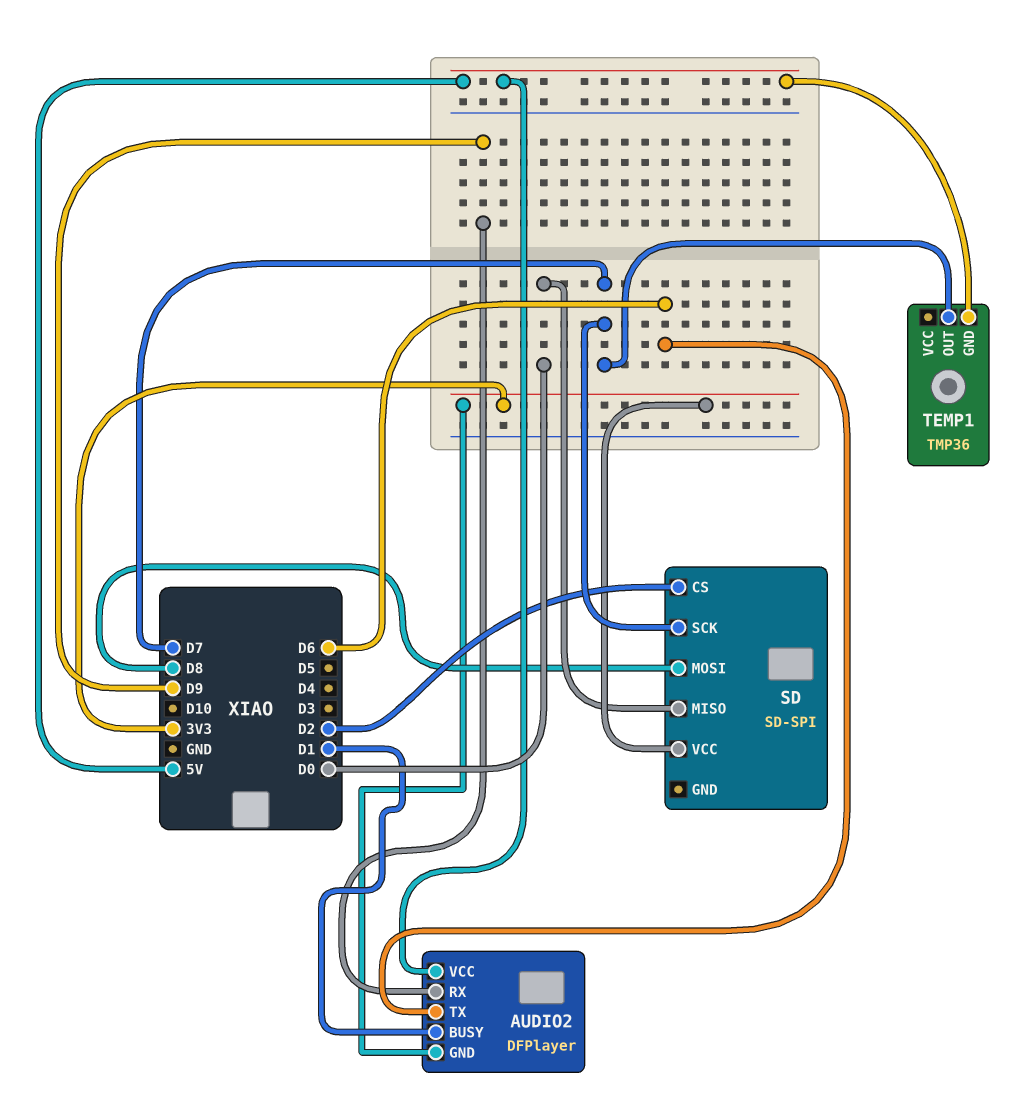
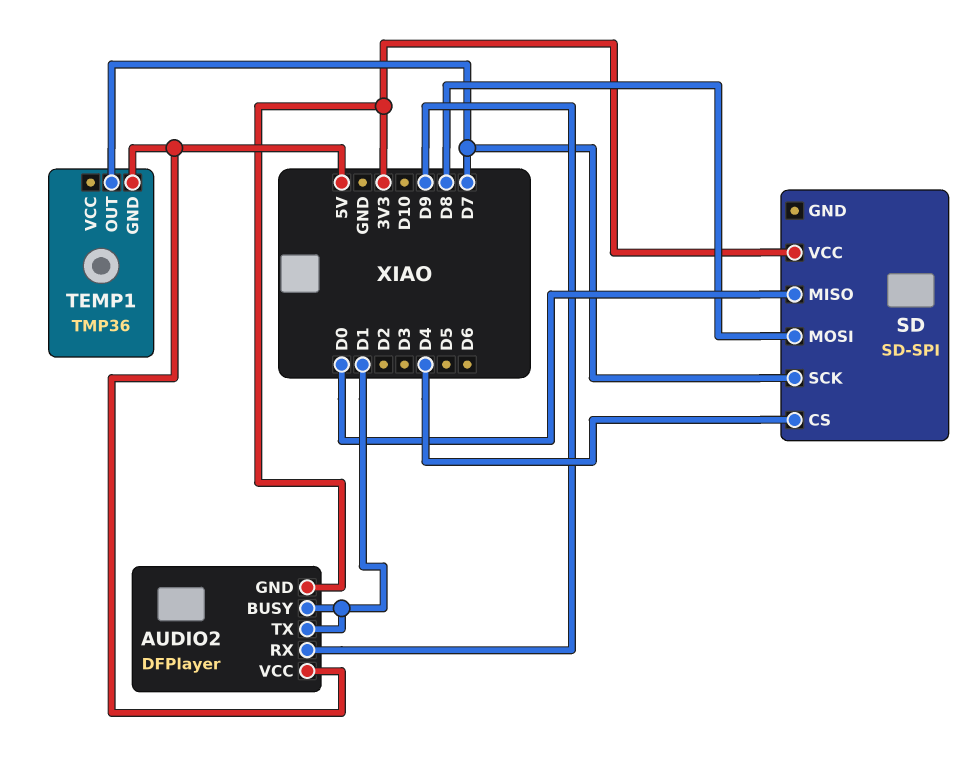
AUDIO2 pin TX: D6 -> D1
SD pin CS: D2 -> D4

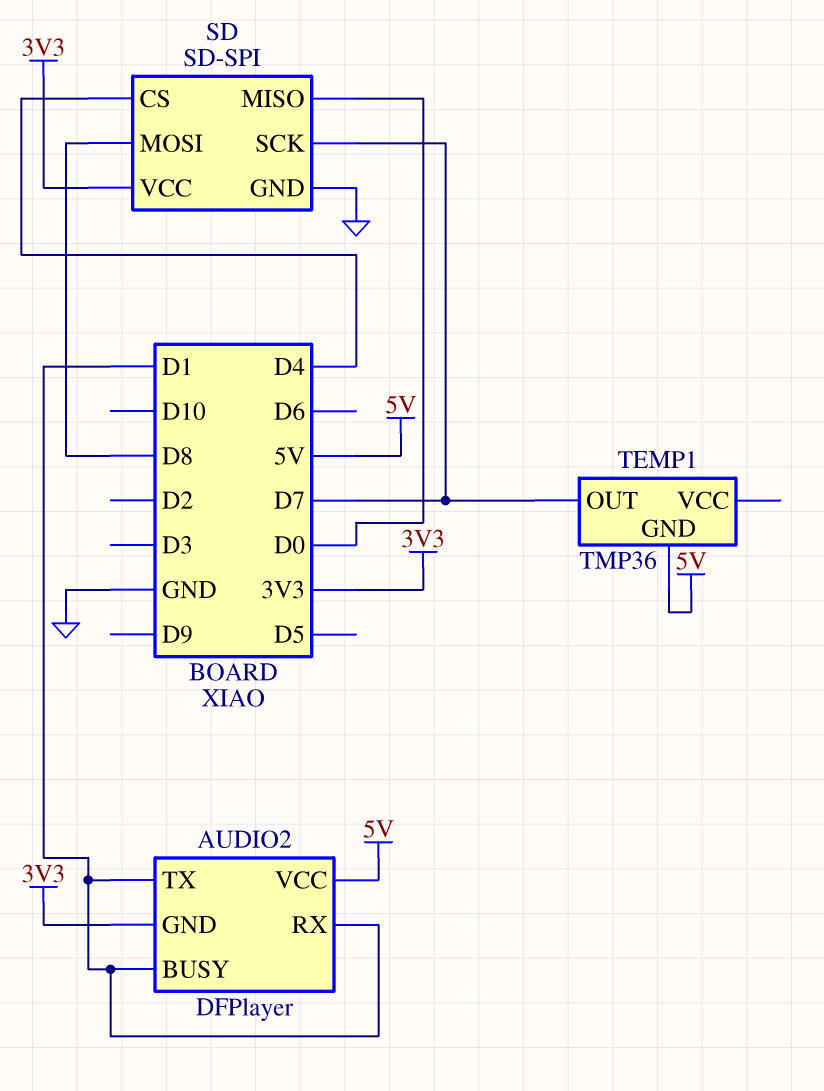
AUDIO2 pin RX: D9 -> D1
SD pin GND: none -> GND

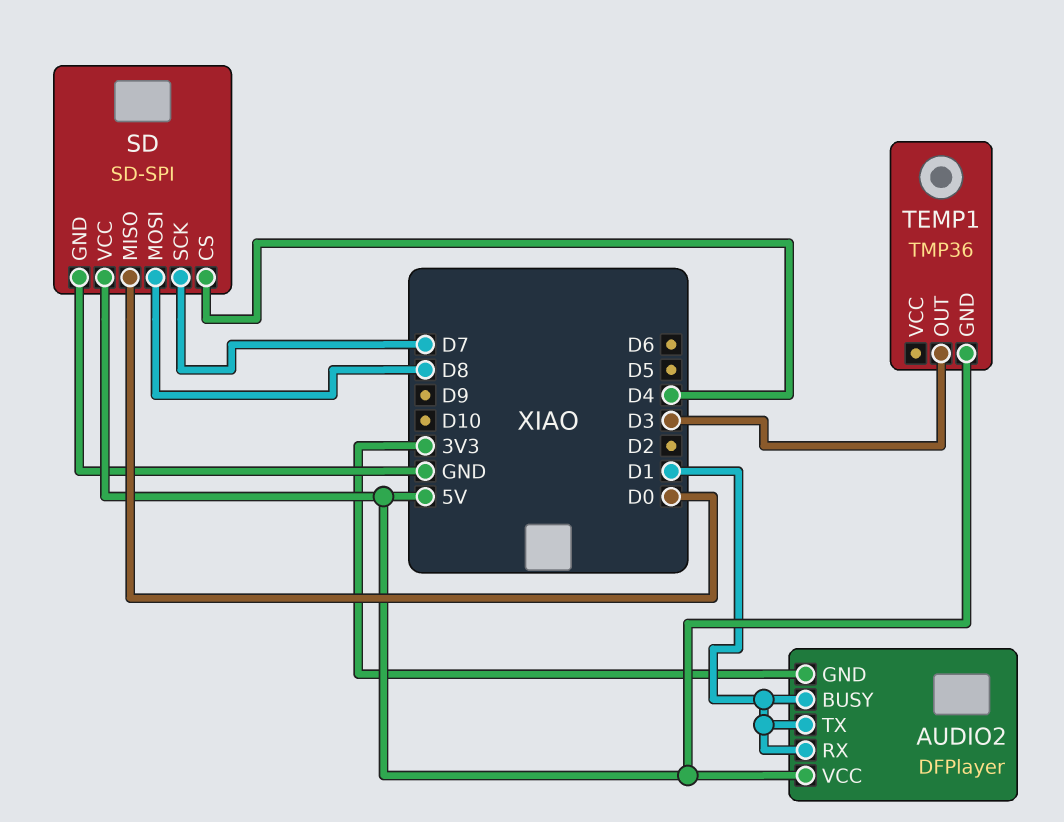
SD pin VCC: 3V3 -> 5V
TEMP1 pin OUT: D7 -> D3

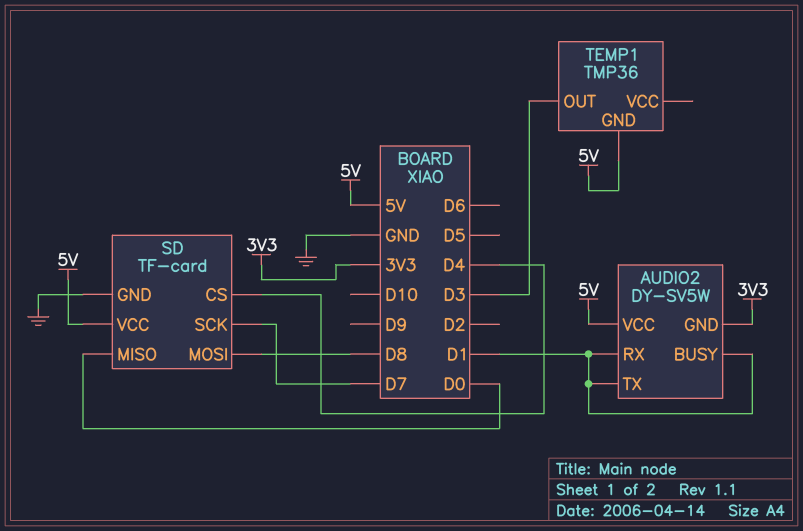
AUDIO2: DFPlayer -> DY-SV5W
SD: SD-SPI -> TF-card

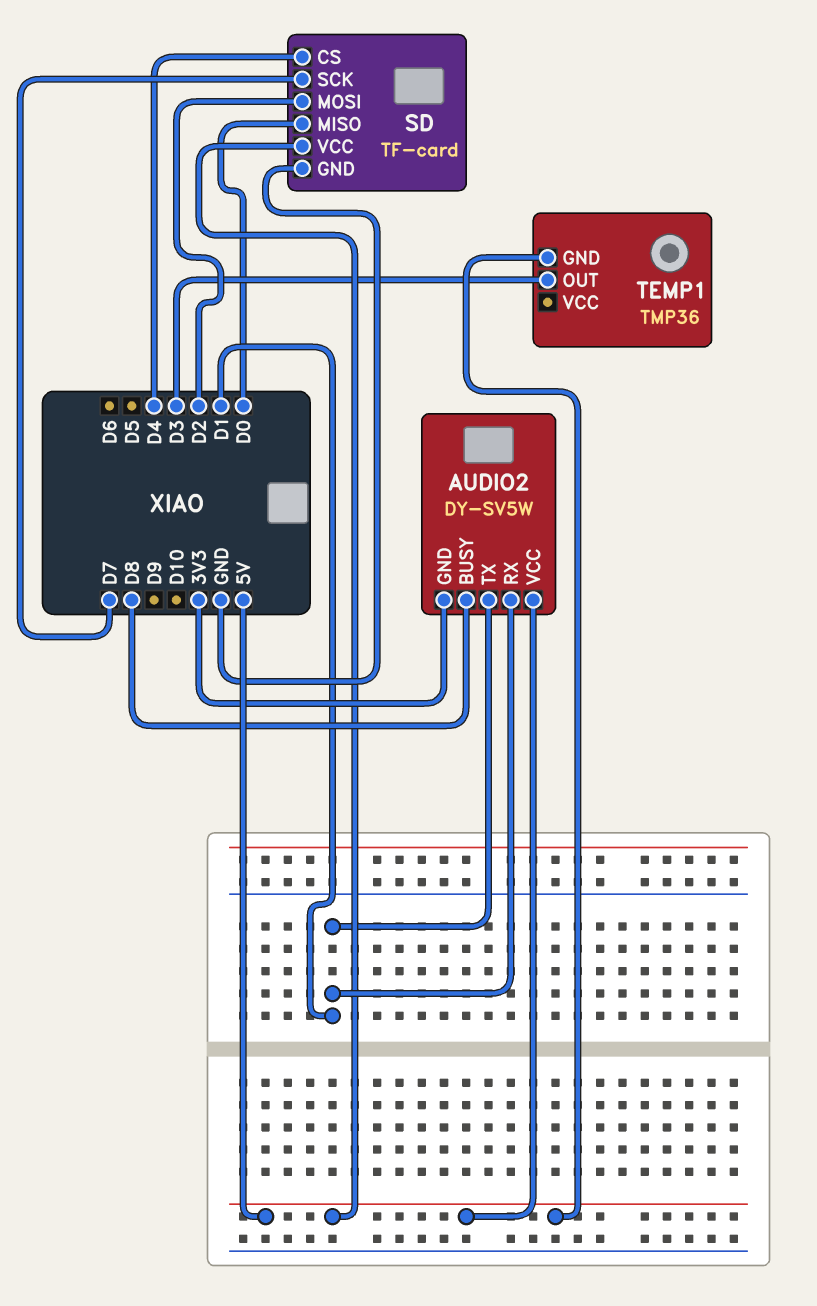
AUDIO2 pin BUSY: D1 -> D8
SD pin MOSI: D8 -> D2

